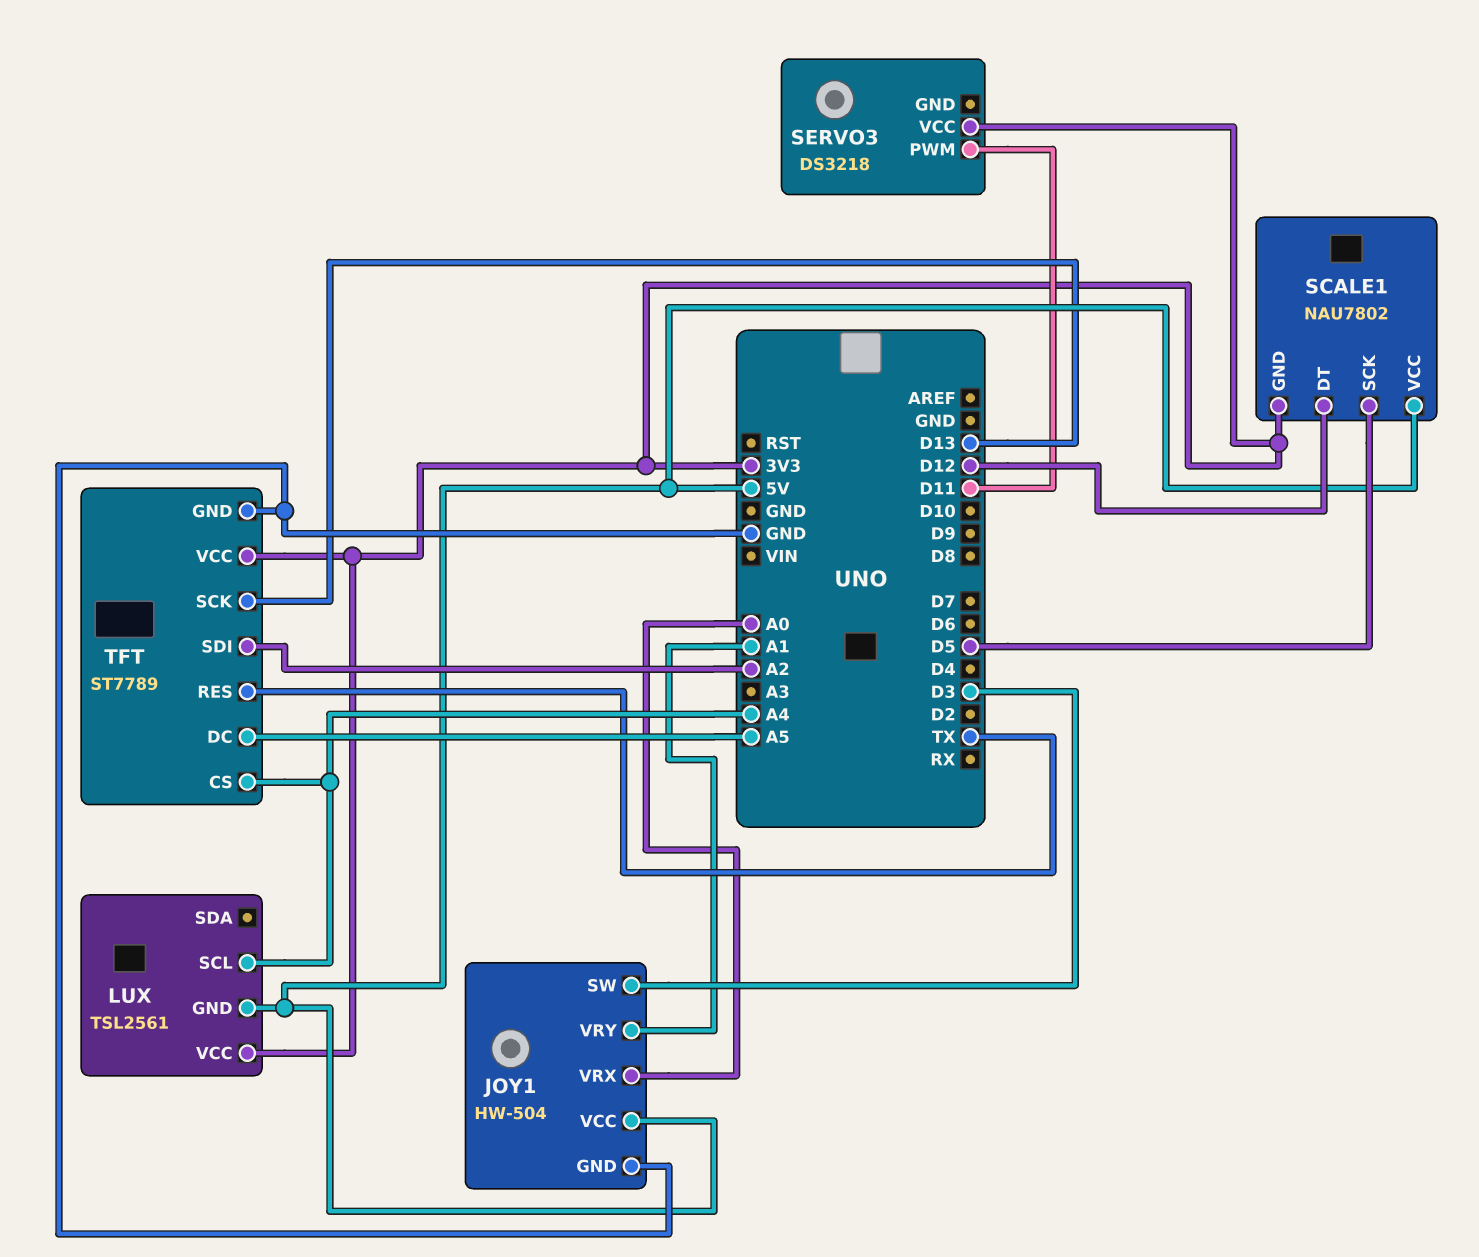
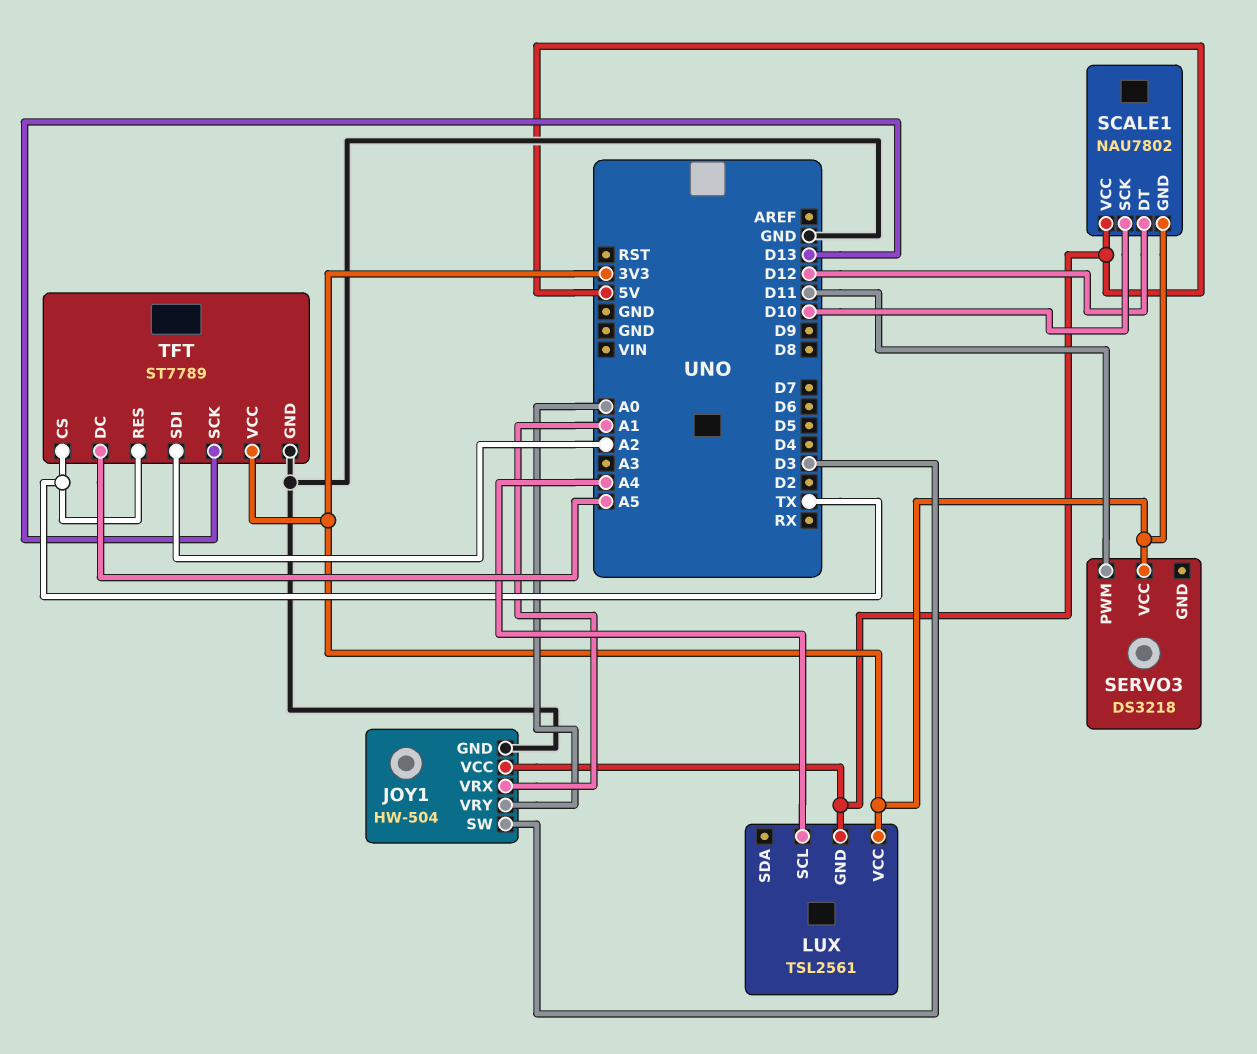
JOY1 pin VRX: A0 -> A1
JOY1 pin VRY: A1 -> A0
SCALE1 pin SCK: D5 -> D10
TFT pin CS: A4 -> TX

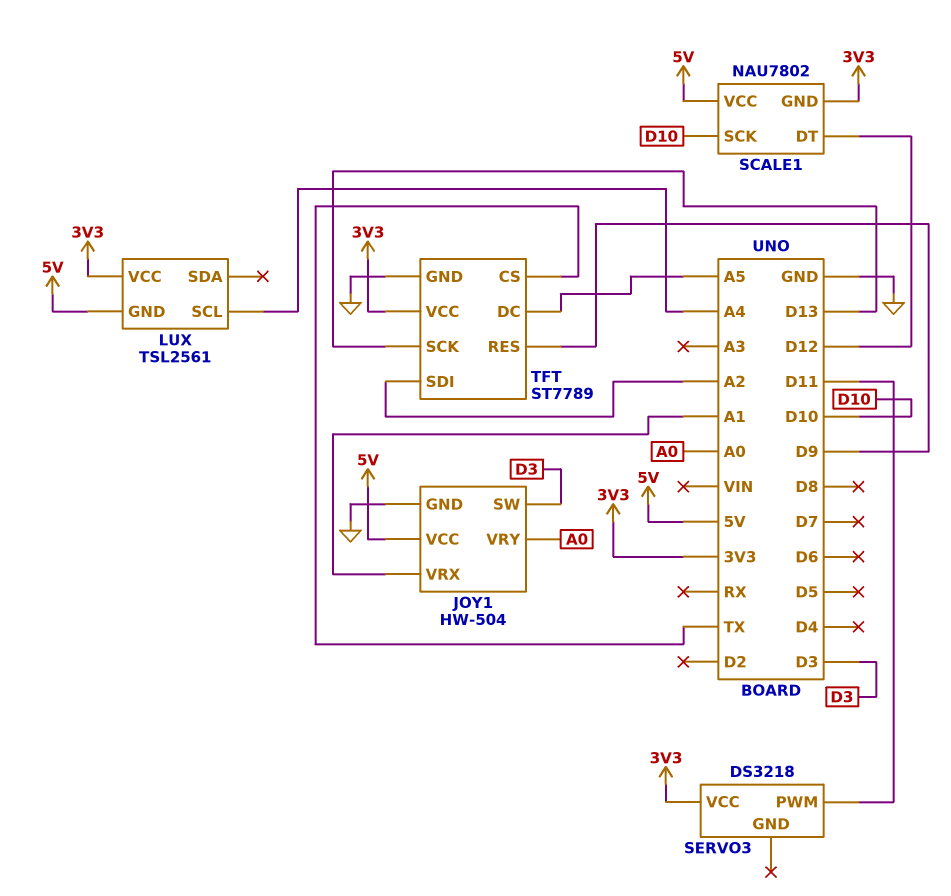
TFT pin RES: TX -> D9

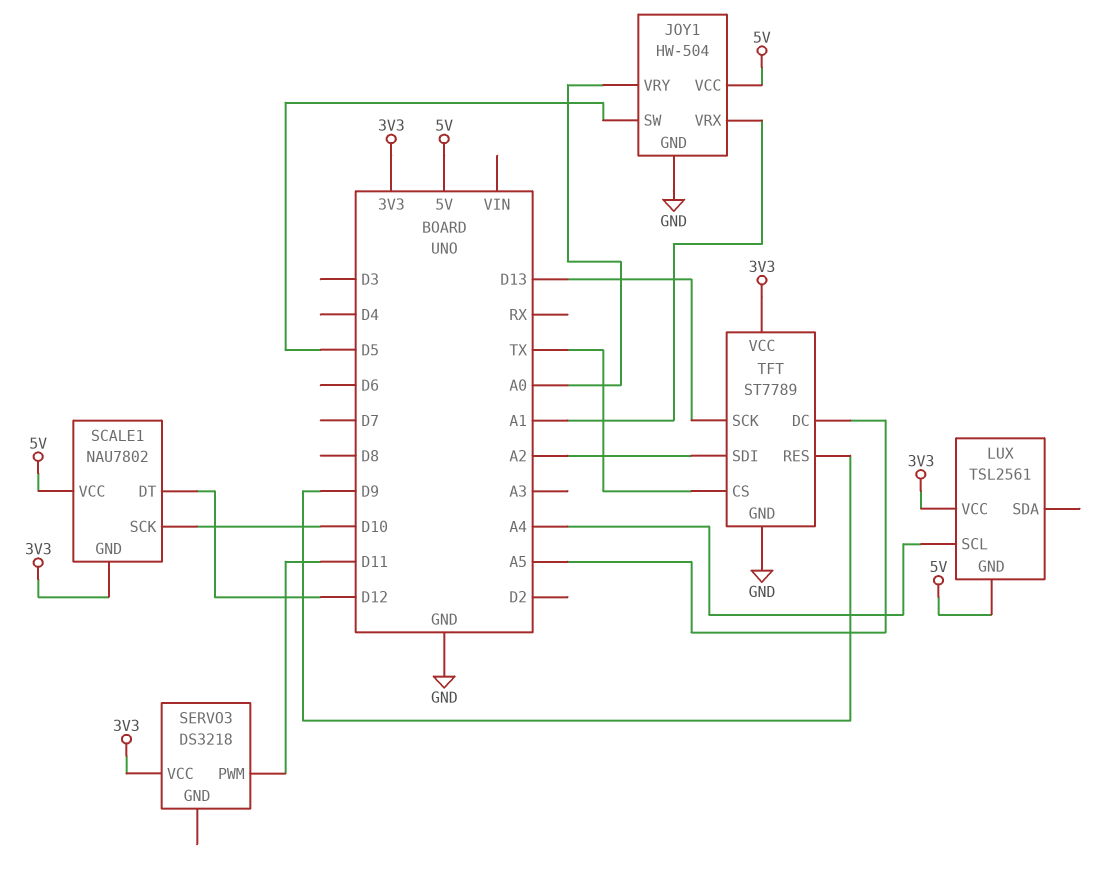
JOY1 pin SW: D3 -> D5

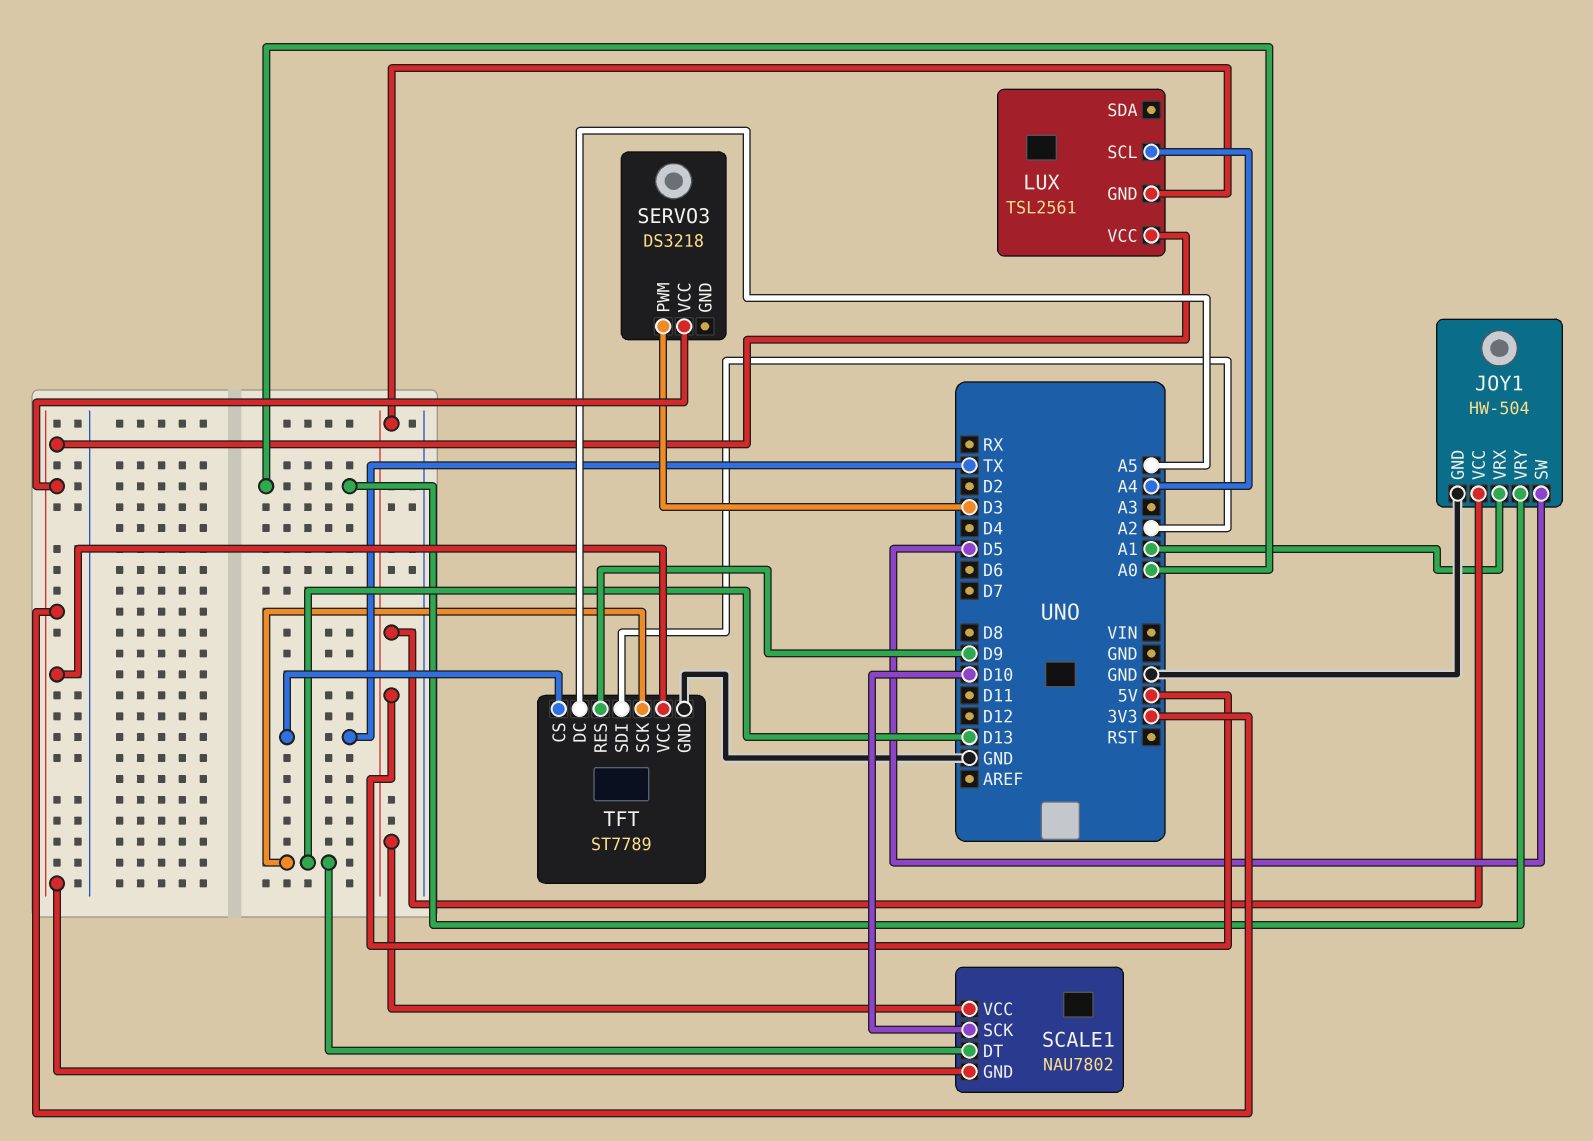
SCALE1 pin DT: D12 -> D13
SERVO3 pin PWM: D11 -> D3

